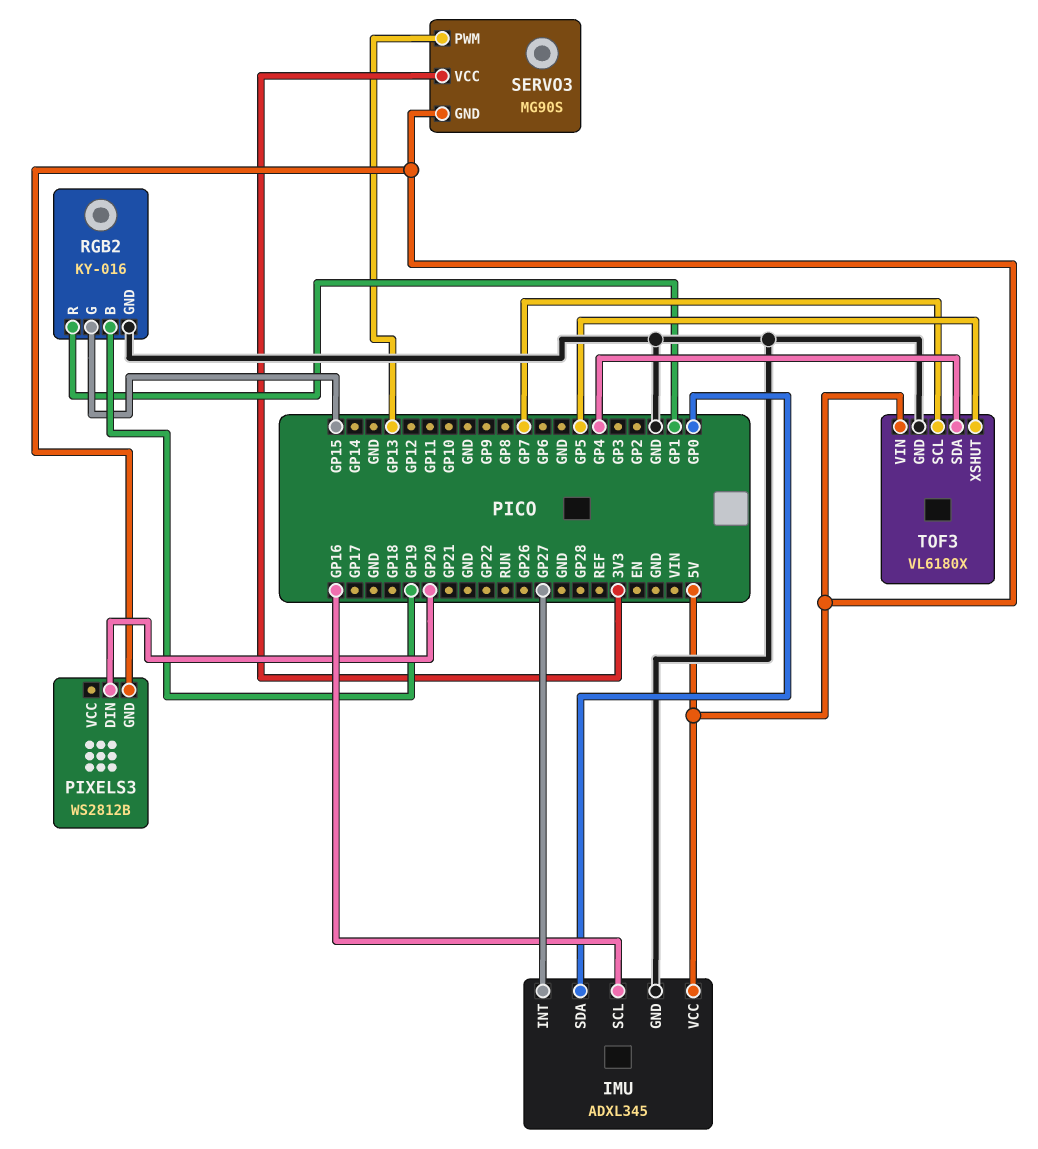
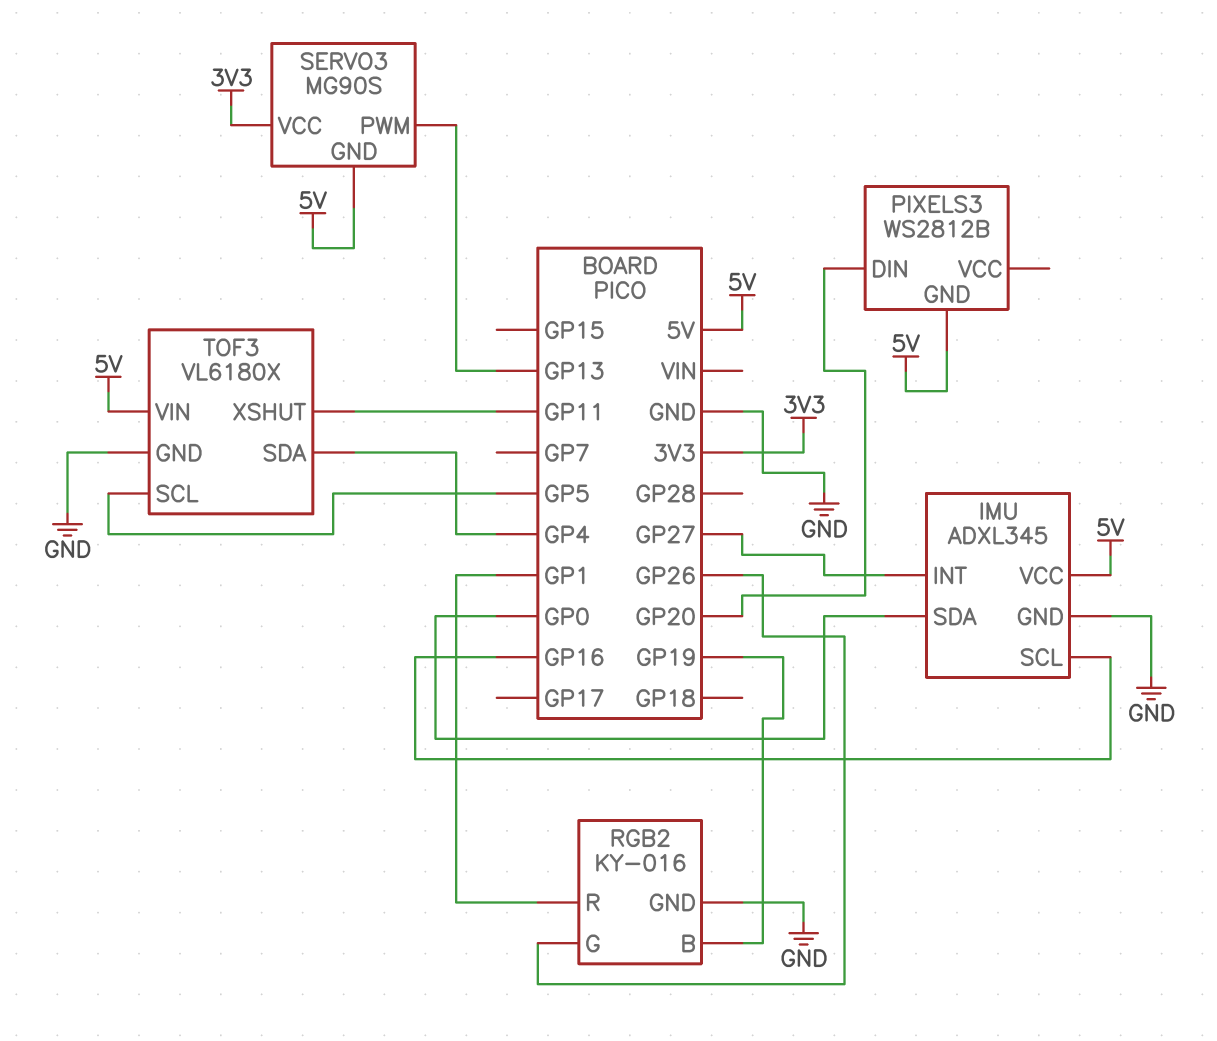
RGB2 pin G: GP15 -> GP26
TOF3 pin SCL: GP7 -> GP5
TOF3 pin XSHUT: GP5 -> GP11

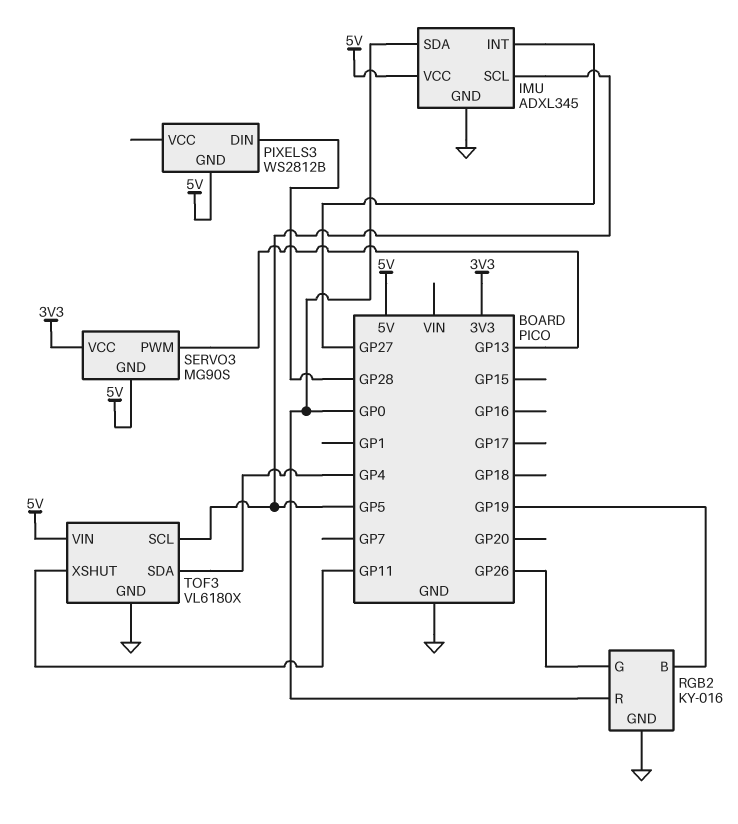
IMU pin SCL: GP16 -> GP5
PIXELS3 pin DIN: GP20 -> GP28
RGB2 pin R: GP1 -> GP0

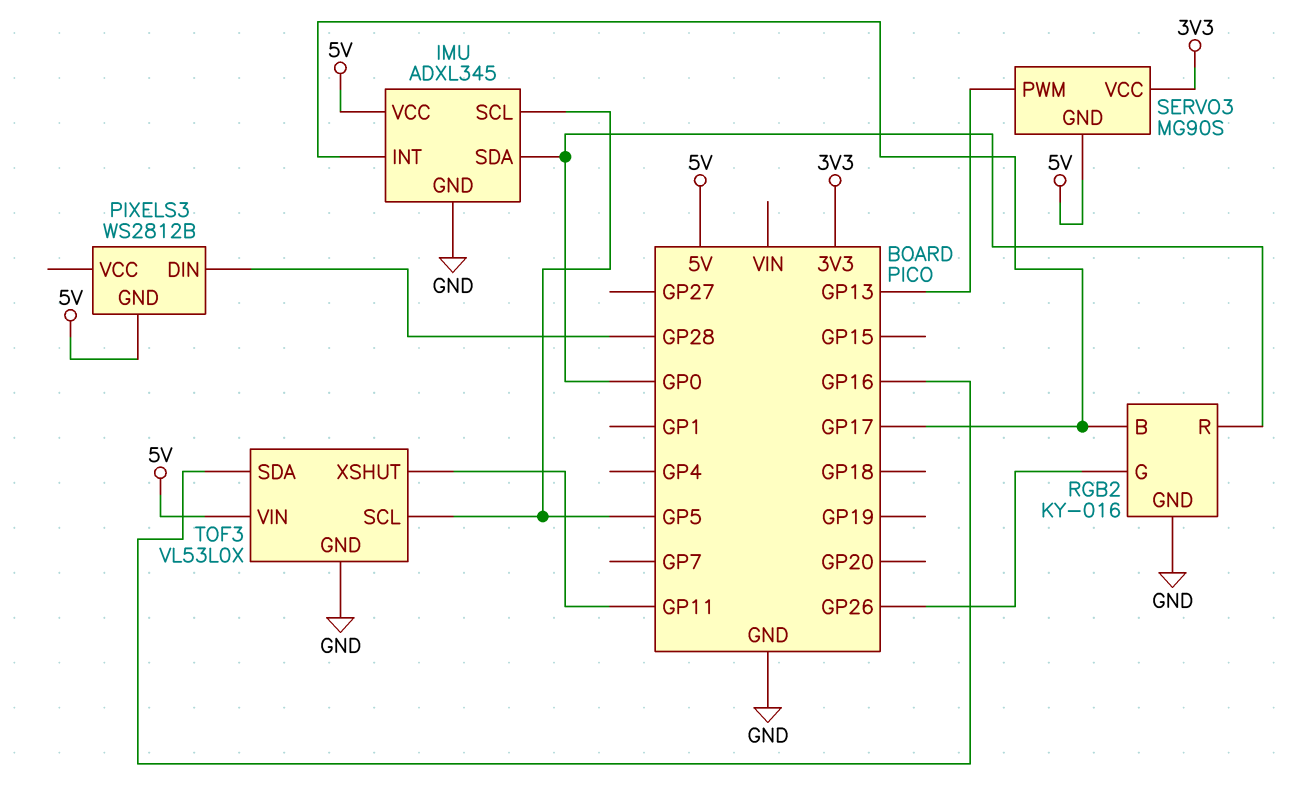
IMU pin INT: GP27 -> GP17
RGB2 pin B: GP19 -> GP17
TOF3: VL6180X -> VL53L0X
TOF3 pin SDA: GP4 -> GP16

